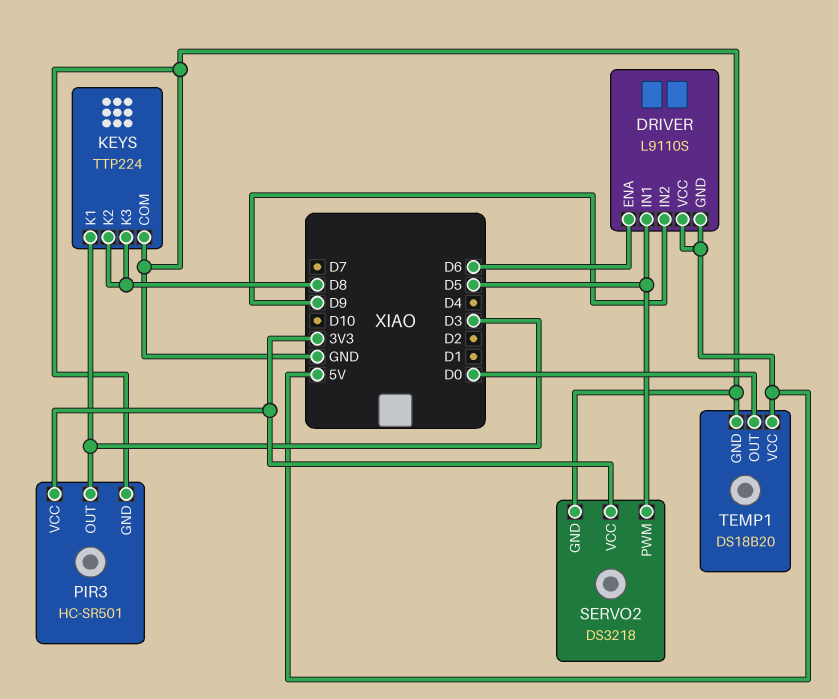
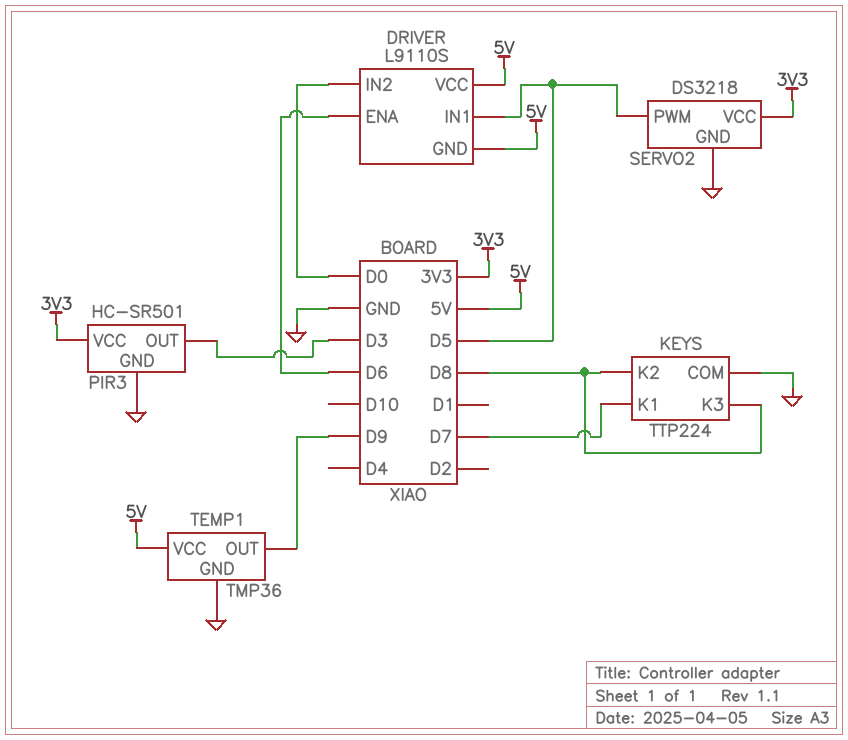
DRIVER pin IN2: D9 -> D0
KEYS pin K1: D3 -> D7
TEMP1: DS18B20 -> TMP36
TEMP1 pin OUT: D0 -> D9

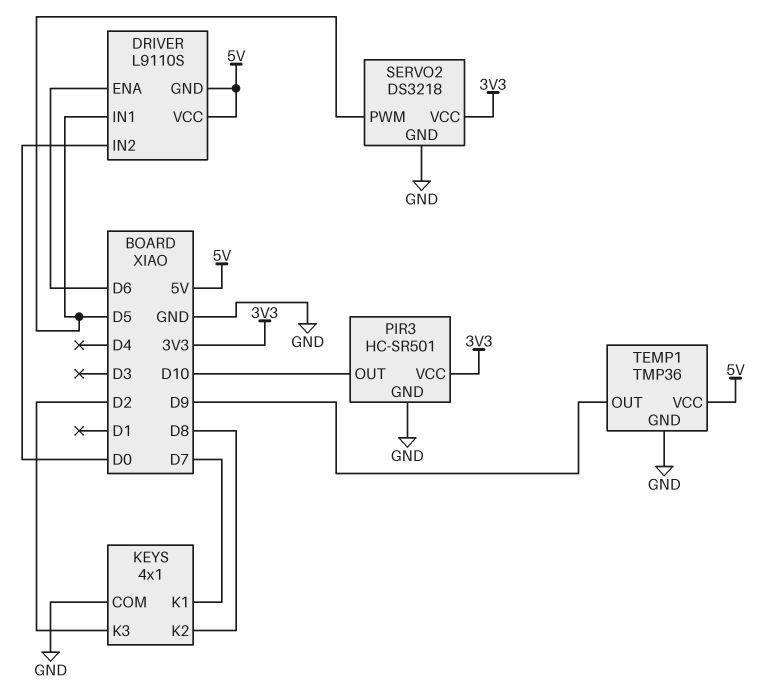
KEYS: TTP224 -> 4x1
KEYS pin K3: D8 -> D2
PIR3 pin OUT: D3 -> D10

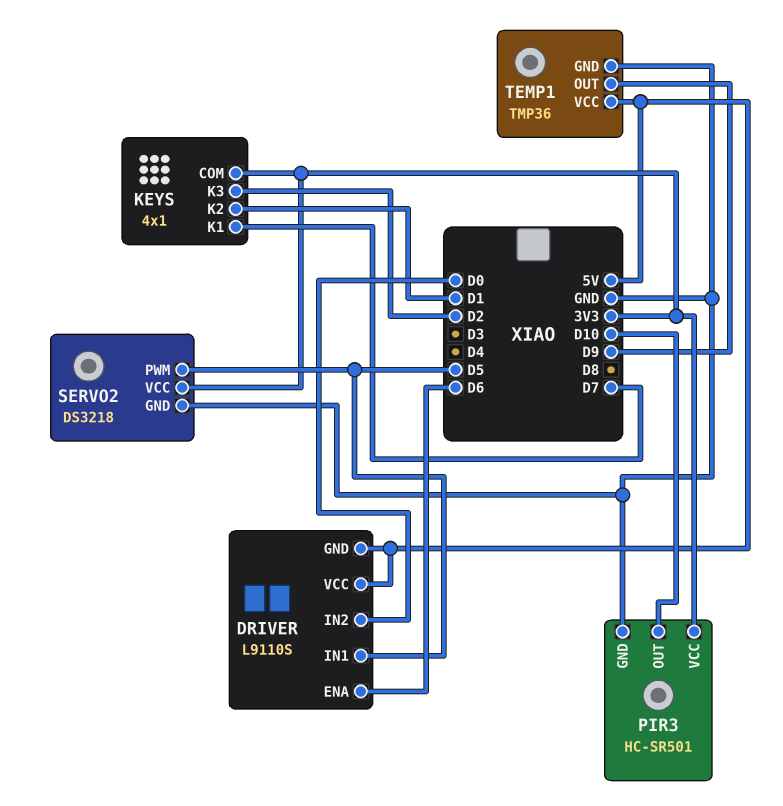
KEYS pin COM: GND -> 3V3
KEYS pin K2: D8 -> D1

